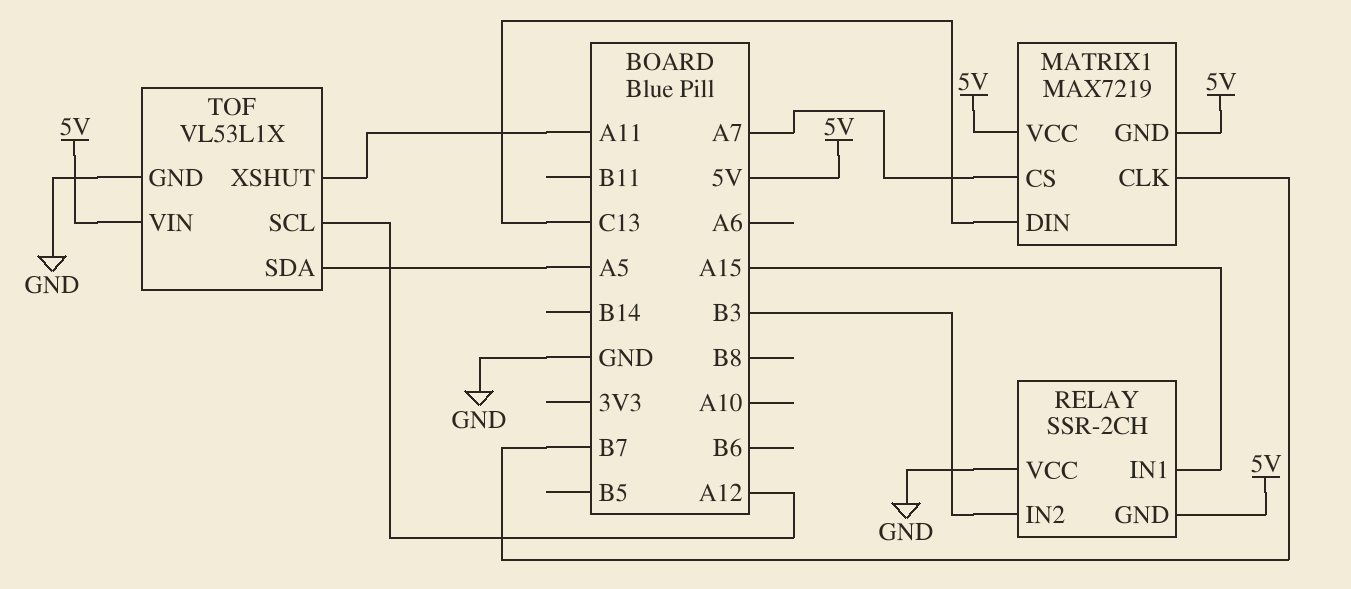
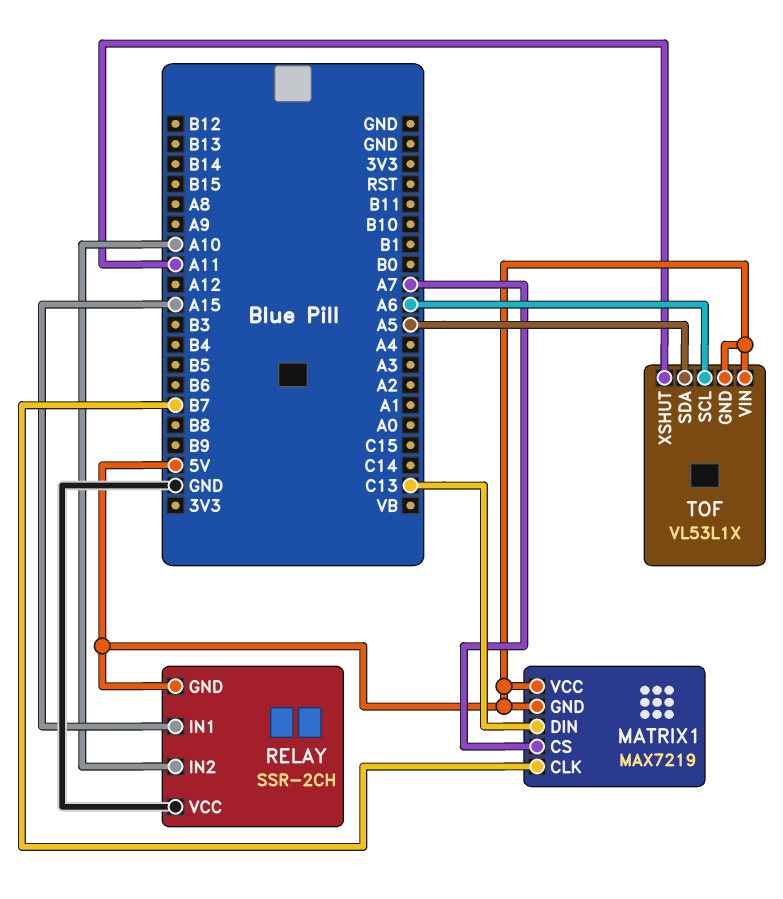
RELAY pin IN2: B3 -> A10
TOF pin GND: GND -> 5V
TOF pin SCL: A12 -> A6

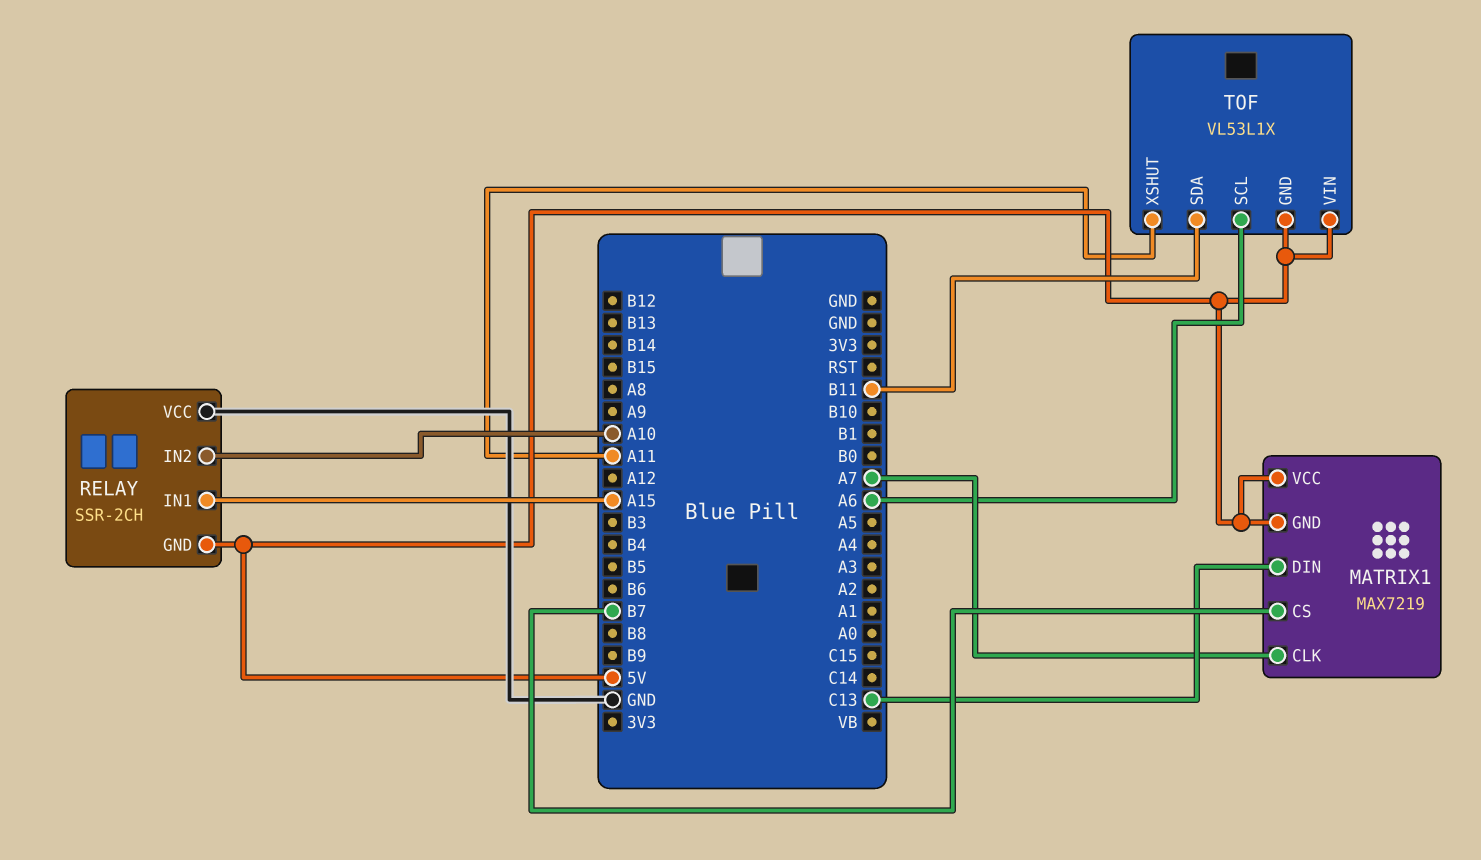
MATRIX1 pin CLK: B7 -> A7
MATRIX1 pin CS: A7 -> B7
TOF pin SDA: A5 -> B11

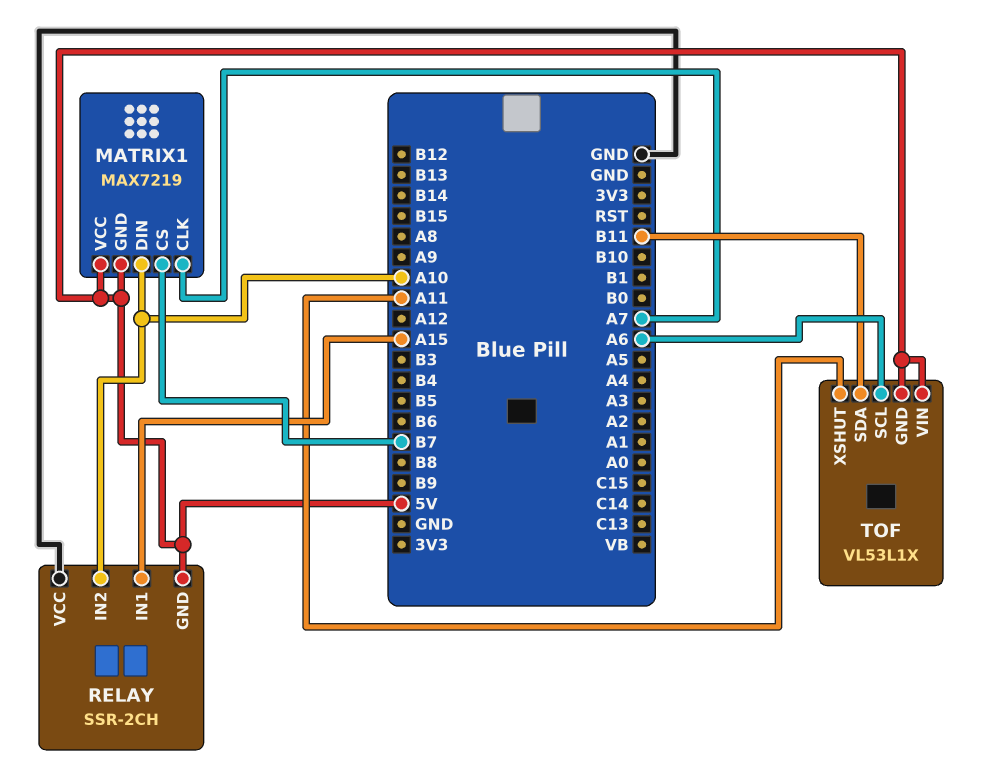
MATRIX1 pin DIN: C13 -> A10

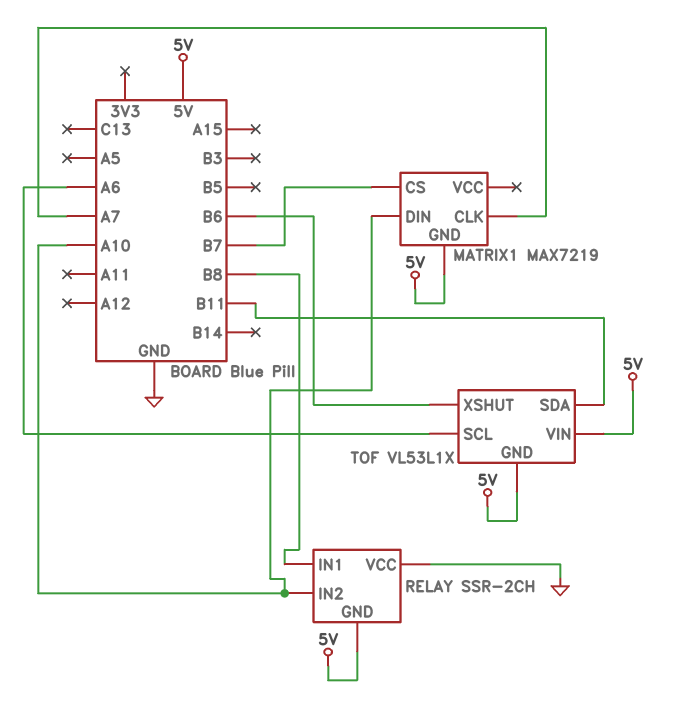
MATRIX1 pin VCC: 5V -> none
RELAY pin IN1: A15 -> B8
TOF pin XSHUT: A11 -> B6

